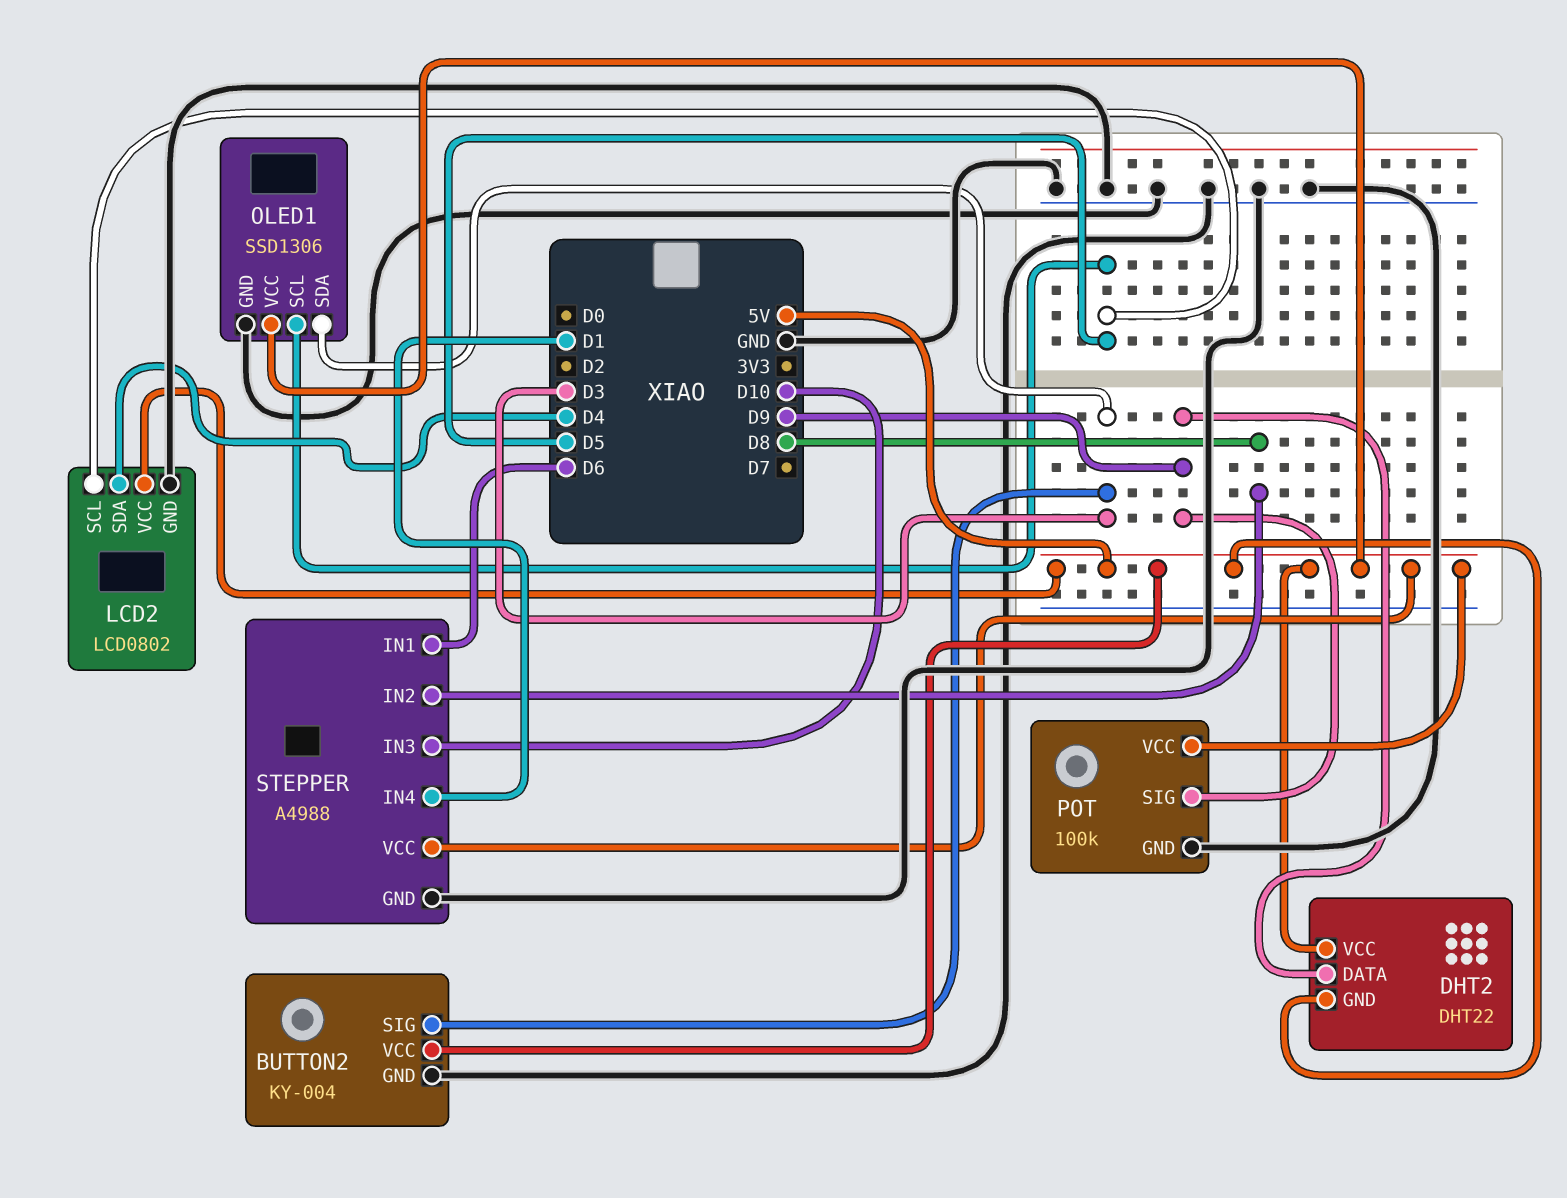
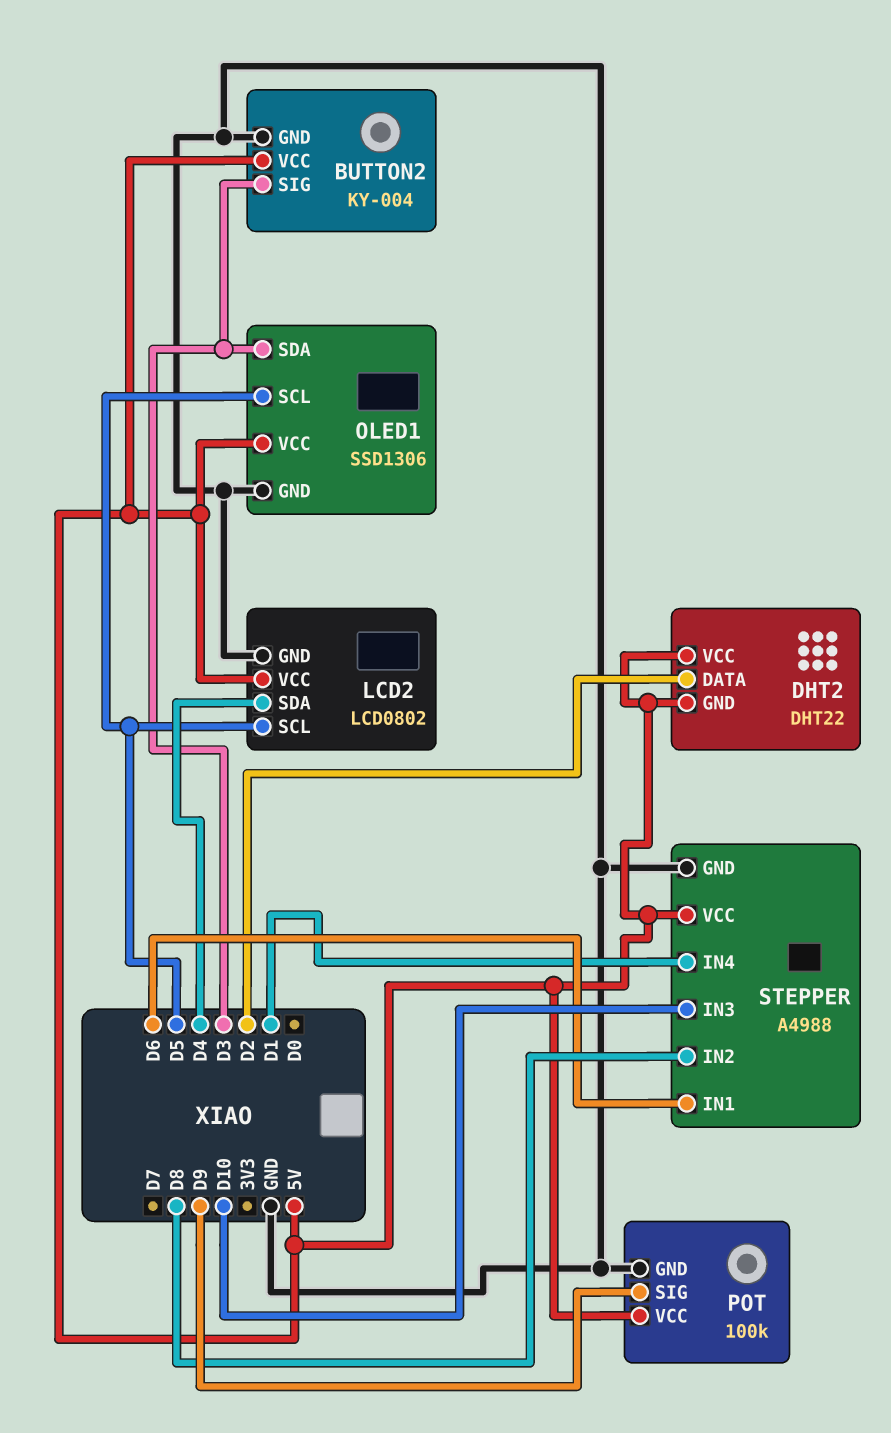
DHT2 pin DATA: D9 -> D2

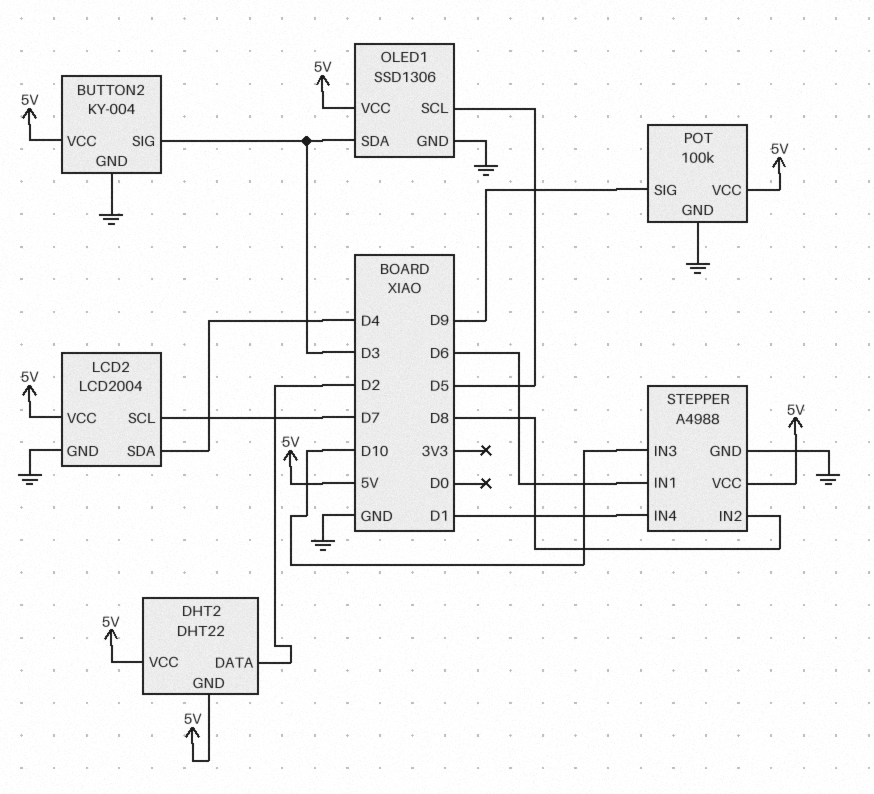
LCD2: LCD0802 -> LCD2004
LCD2 pin SCL: D5 -> D7

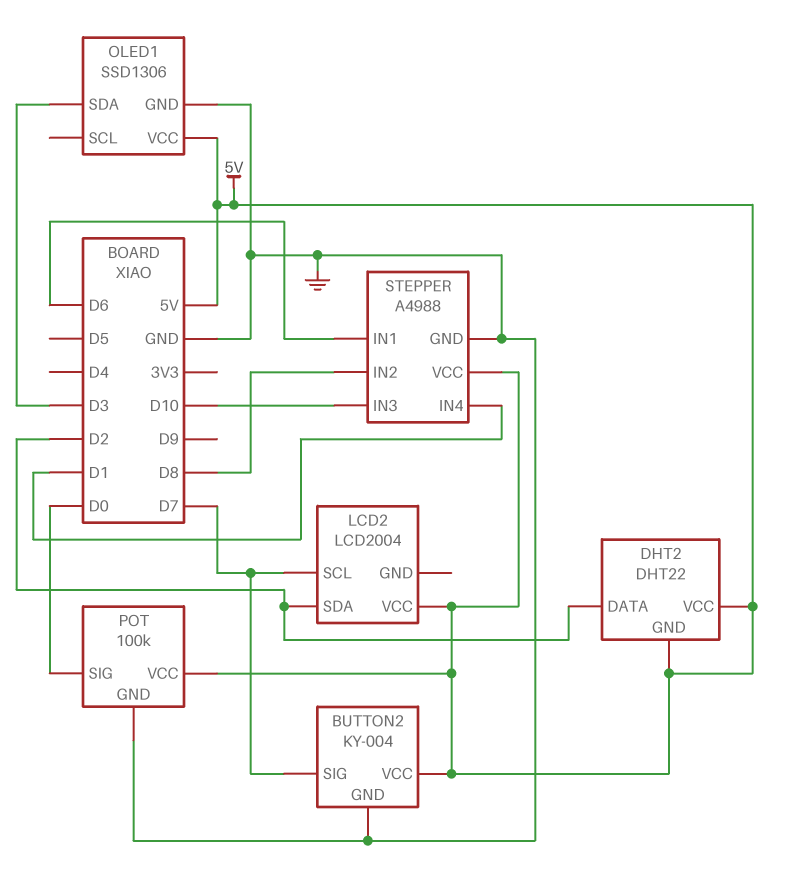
BUTTON2 pin SIG: D3 -> D7
LCD2 pin GND: GND -> none
LCD2 pin SDA: D4 -> D2
OLED1 pin SCL: D5 -> none
POT pin SIG: D9 -> D0

